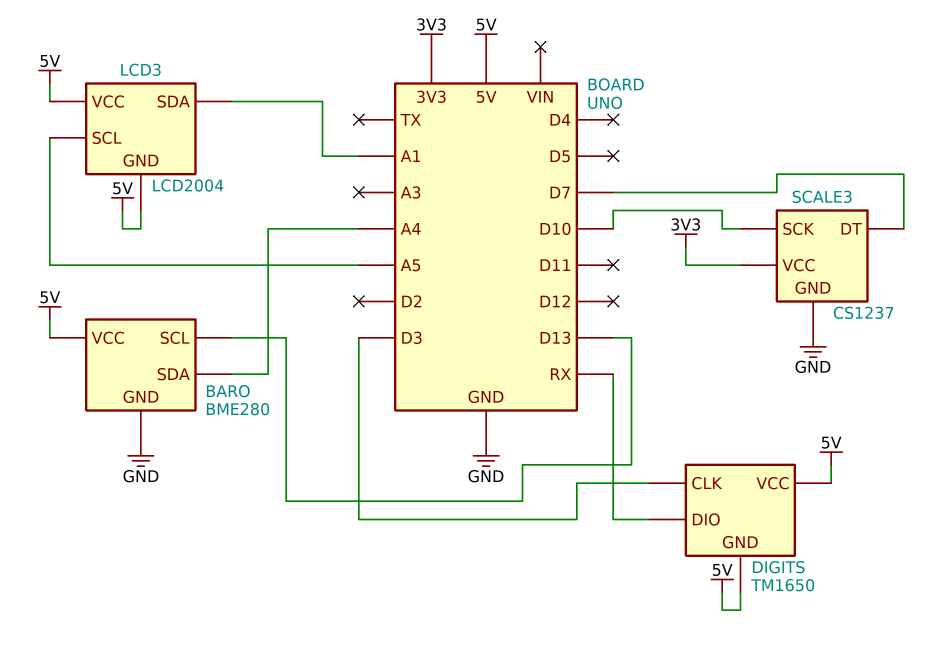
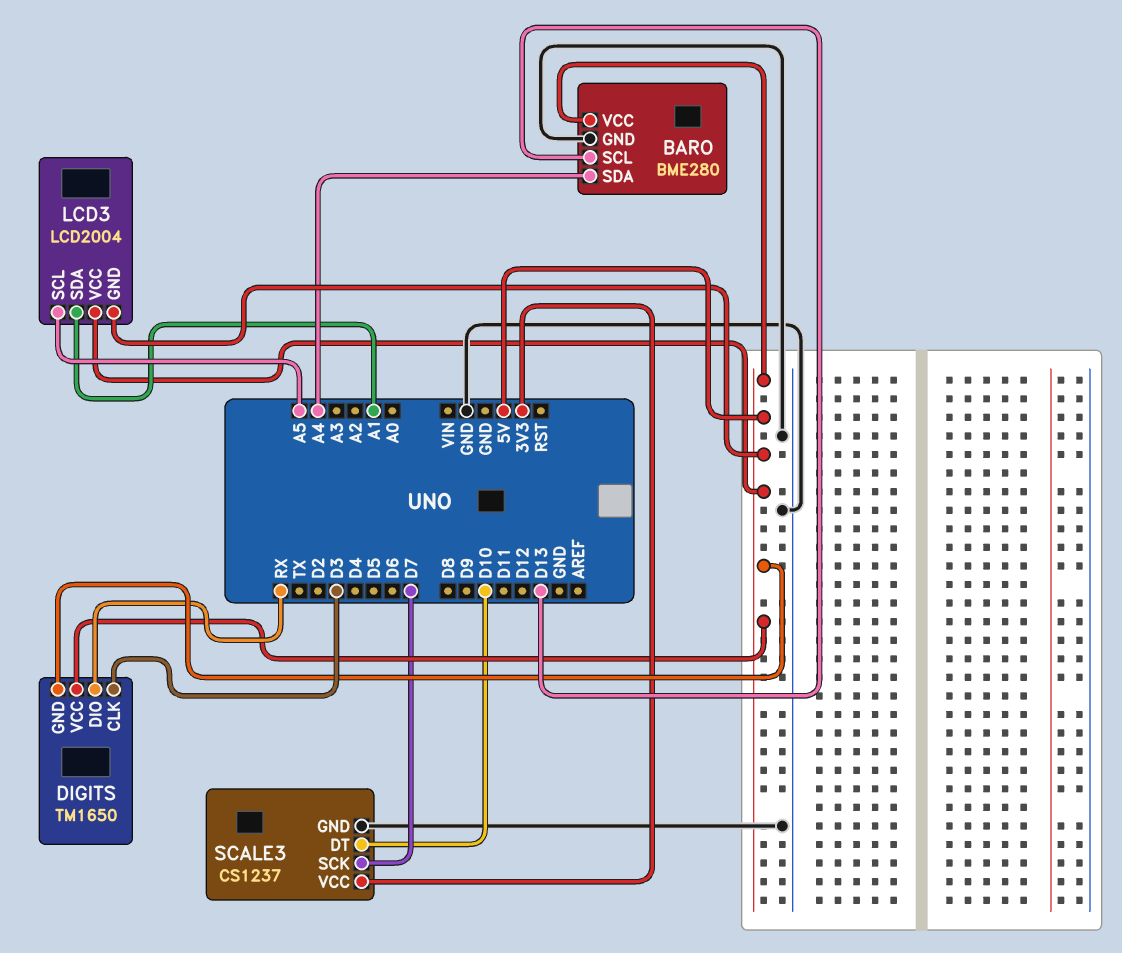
SCALE3 pin DT: D7 -> D10
SCALE3 pin SCK: D10 -> D7

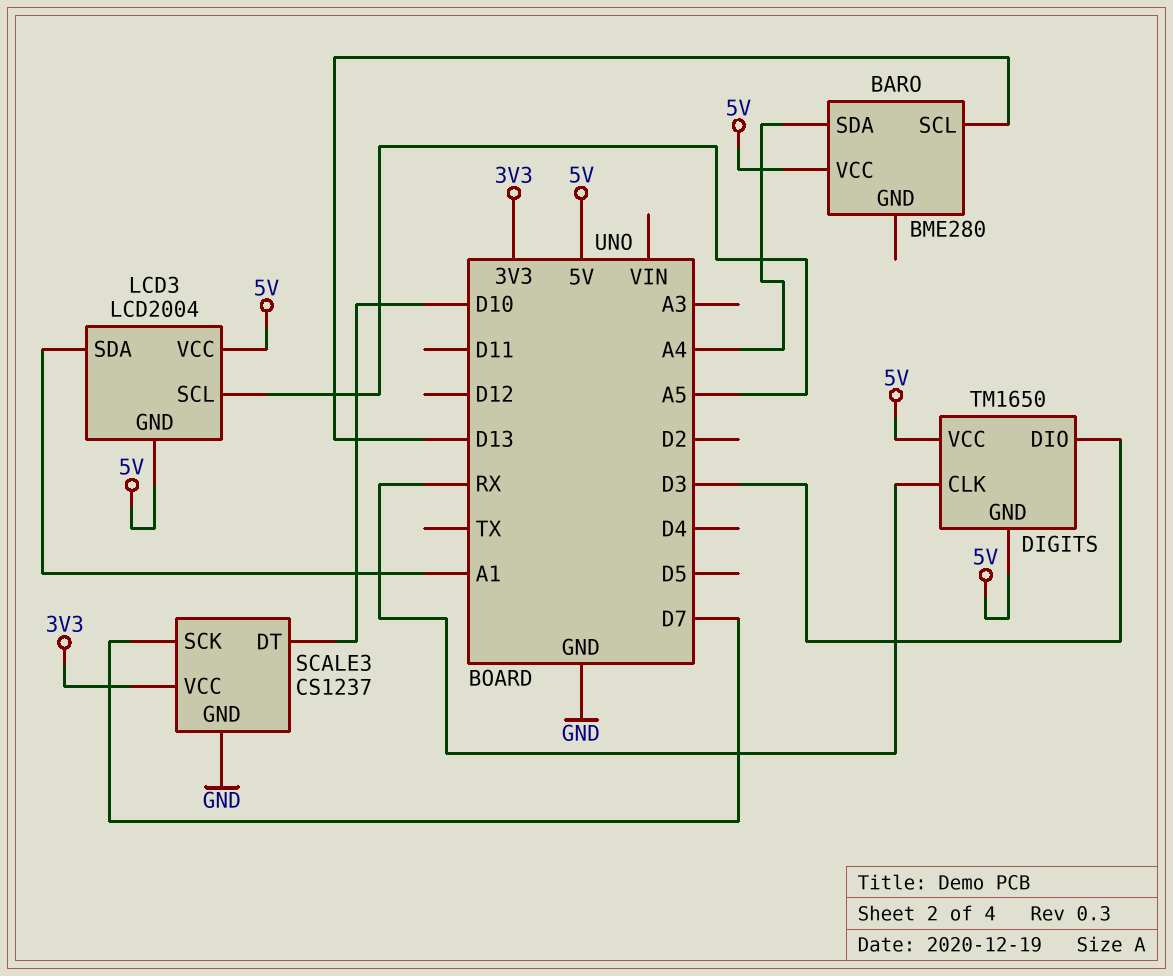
BARO pin GND: GND -> none
DIGITS pin CLK: D3 -> RX
DIGITS pin DIO: RX -> D3

